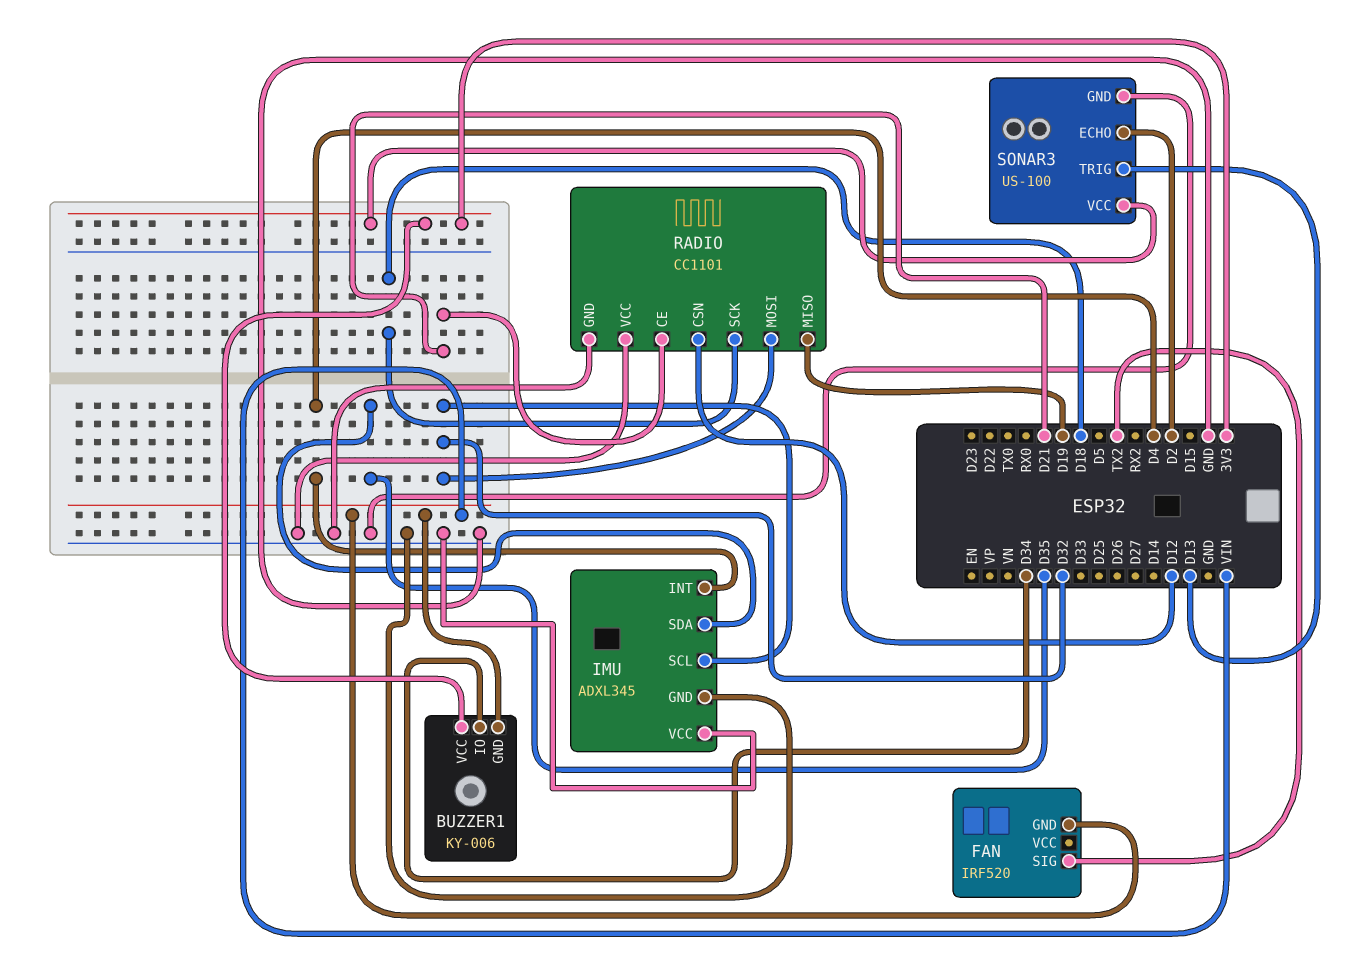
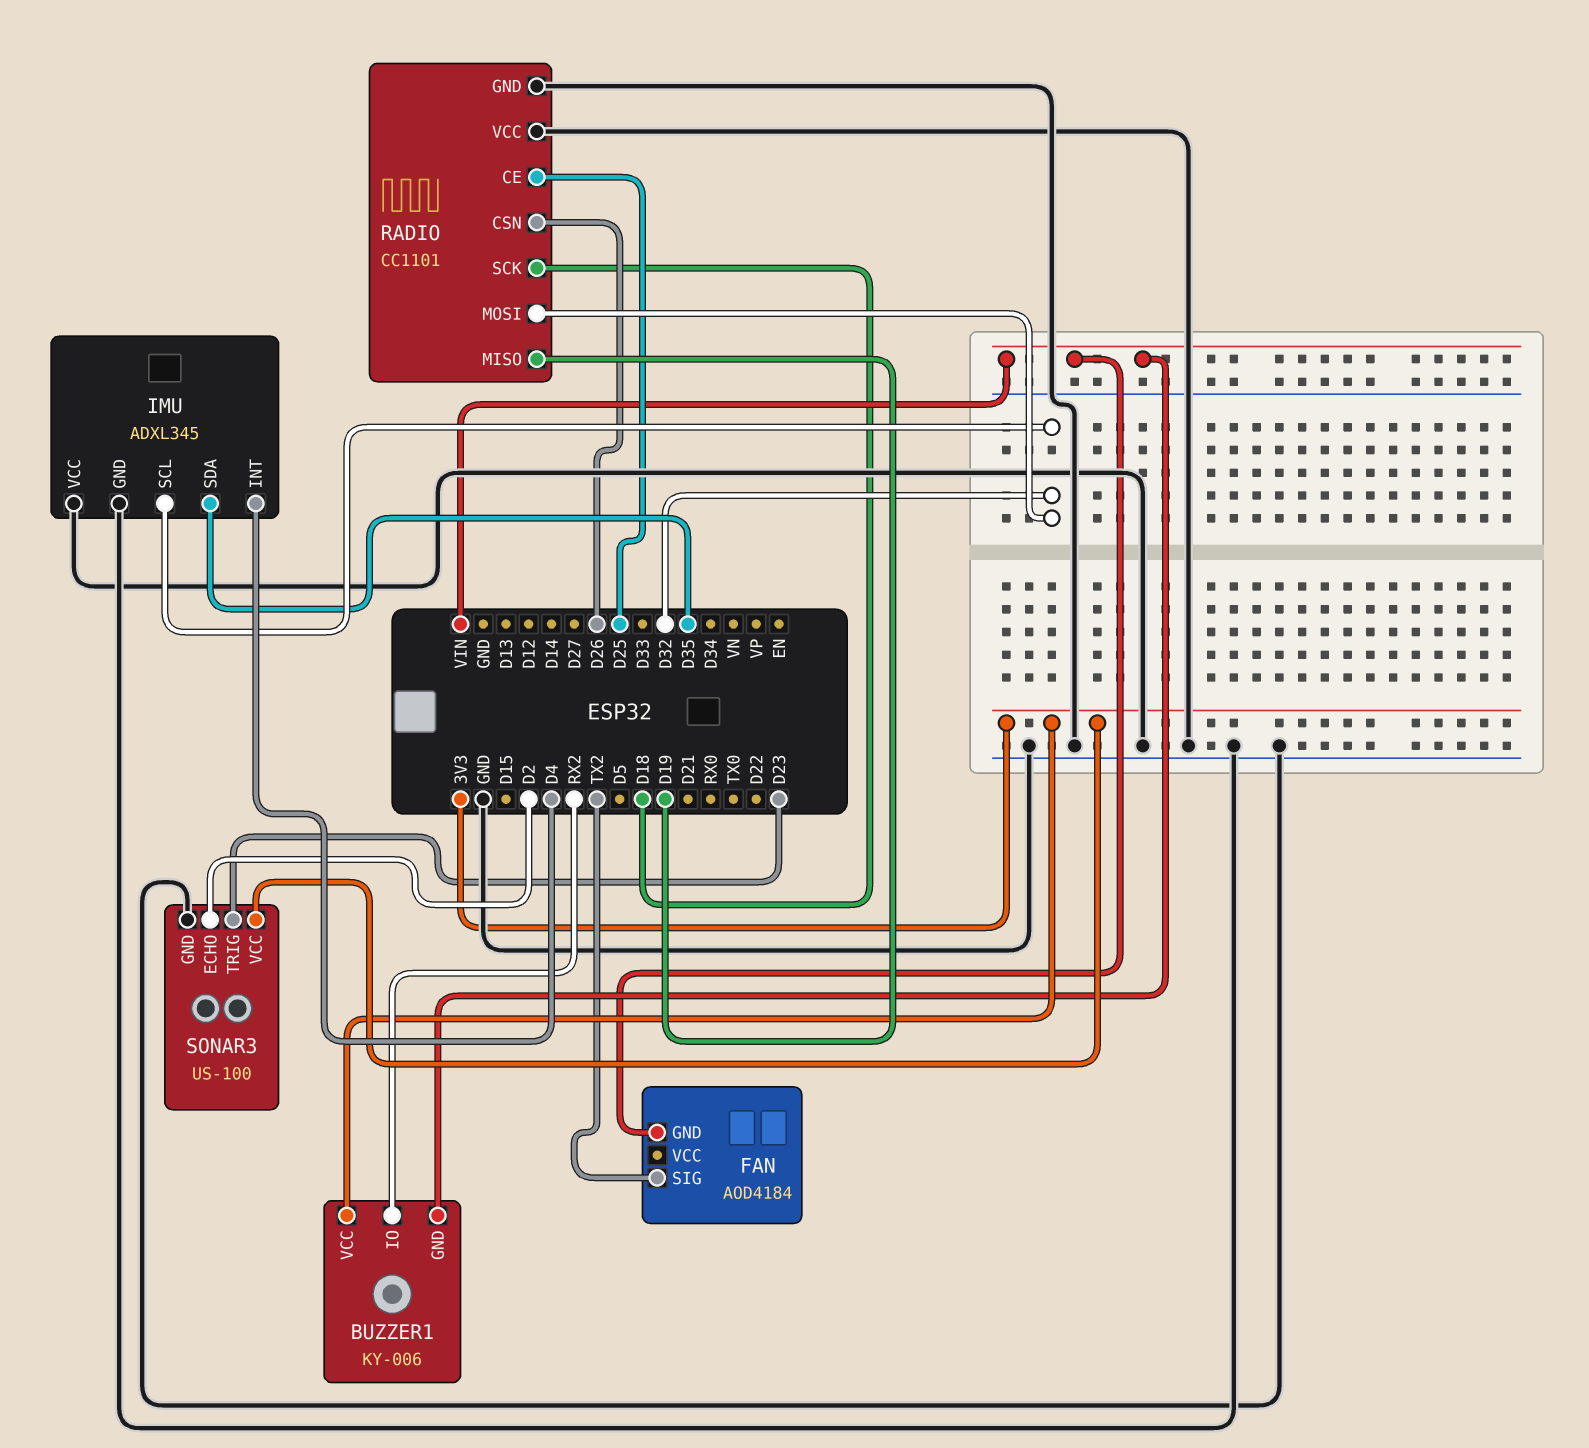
BUZZER1 pin IO: D34 -> RX2
FAN: IRF520 -> AOD4184
RADIO pin CE: D21 -> D25
RADIO pin CSN: D12 -> D26
SONAR3 pin TRIG: D13 -> D23

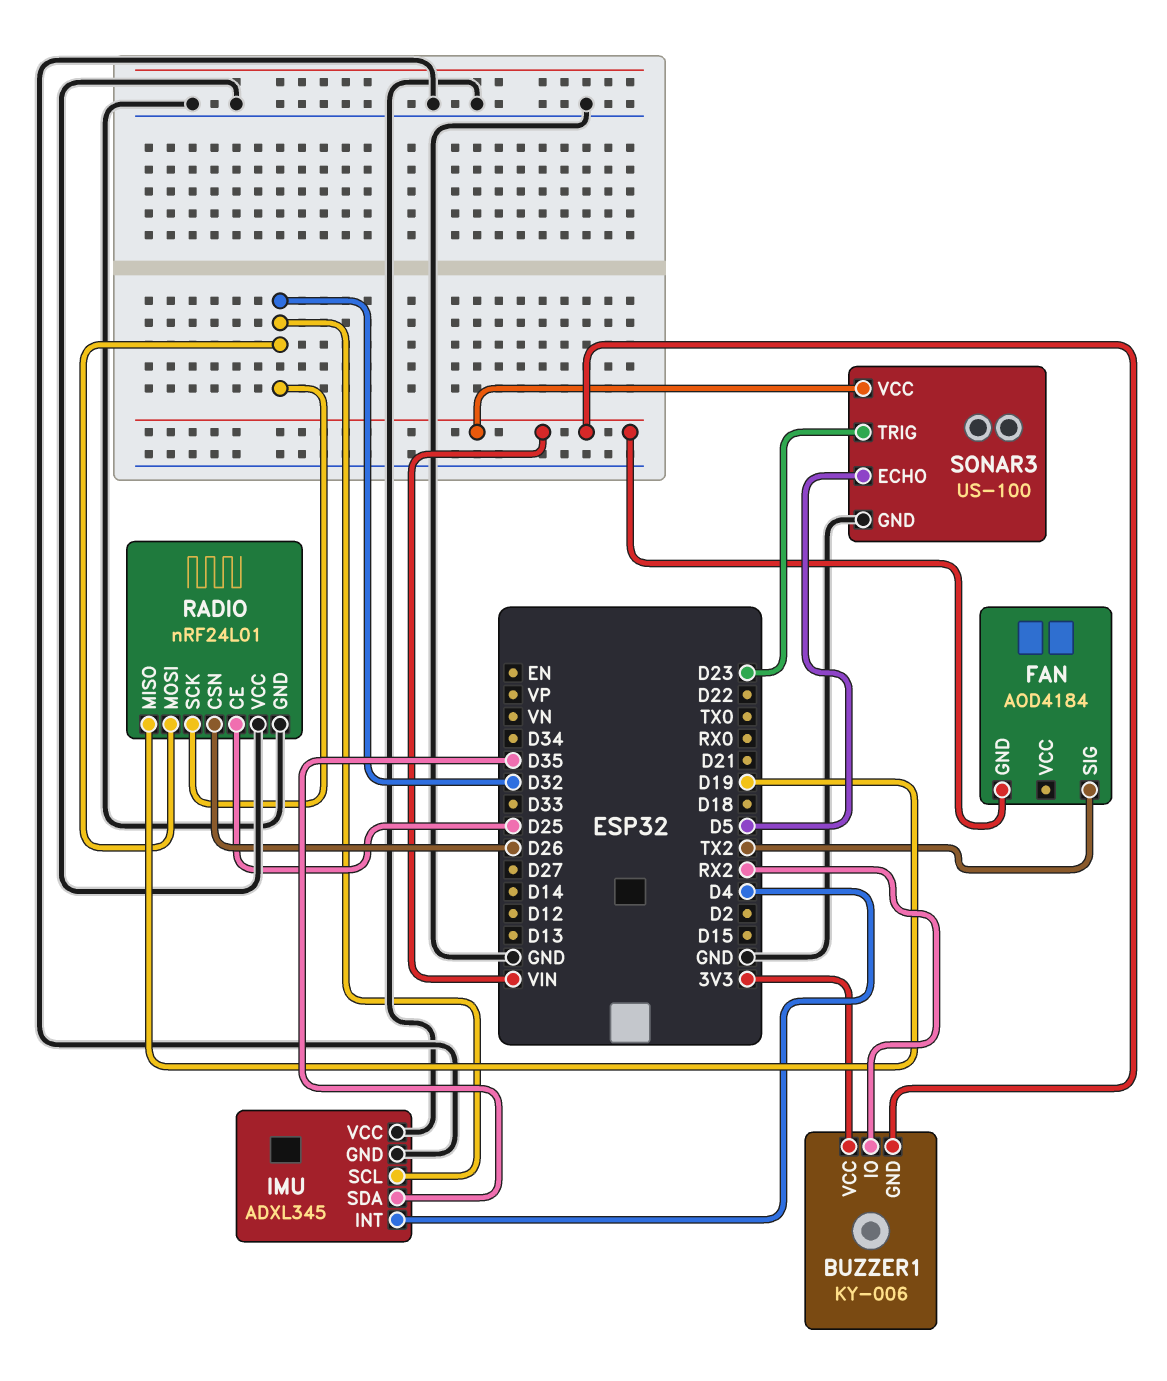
RADIO: CC1101 -> nRF24L01
RADIO pin SCK: D18 -> D32
SONAR3 pin ECHO: D2 -> D5
SONAR3 pin VCC: 3V3 -> VIN

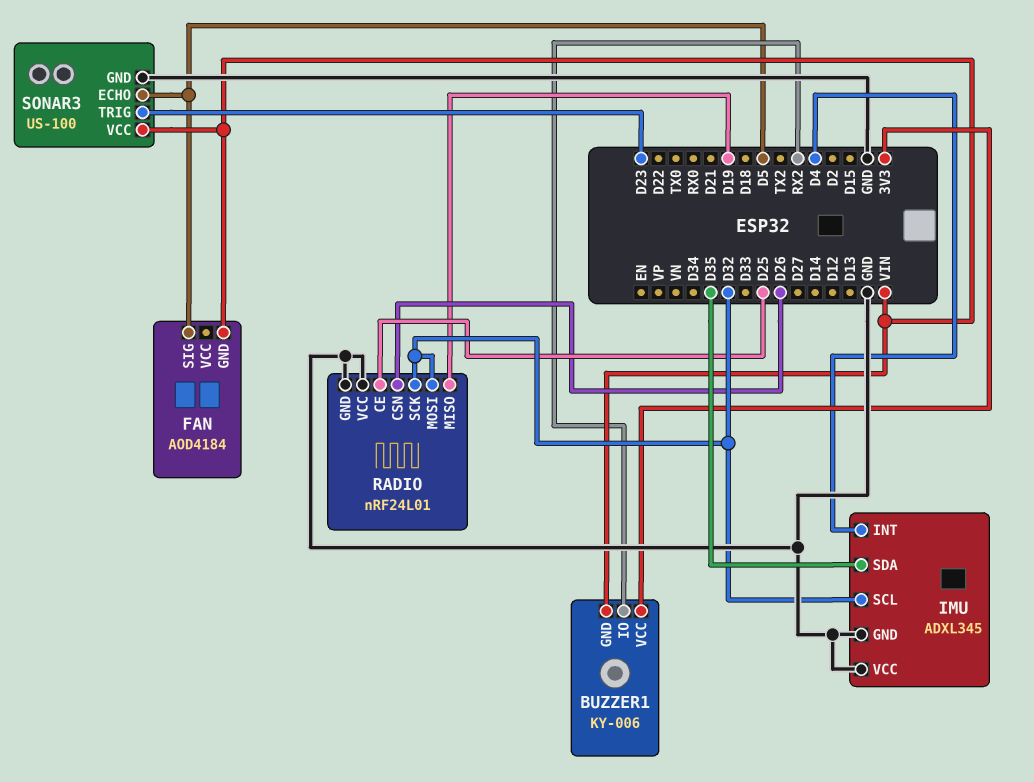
FAN pin SIG: TX2 -> D5

